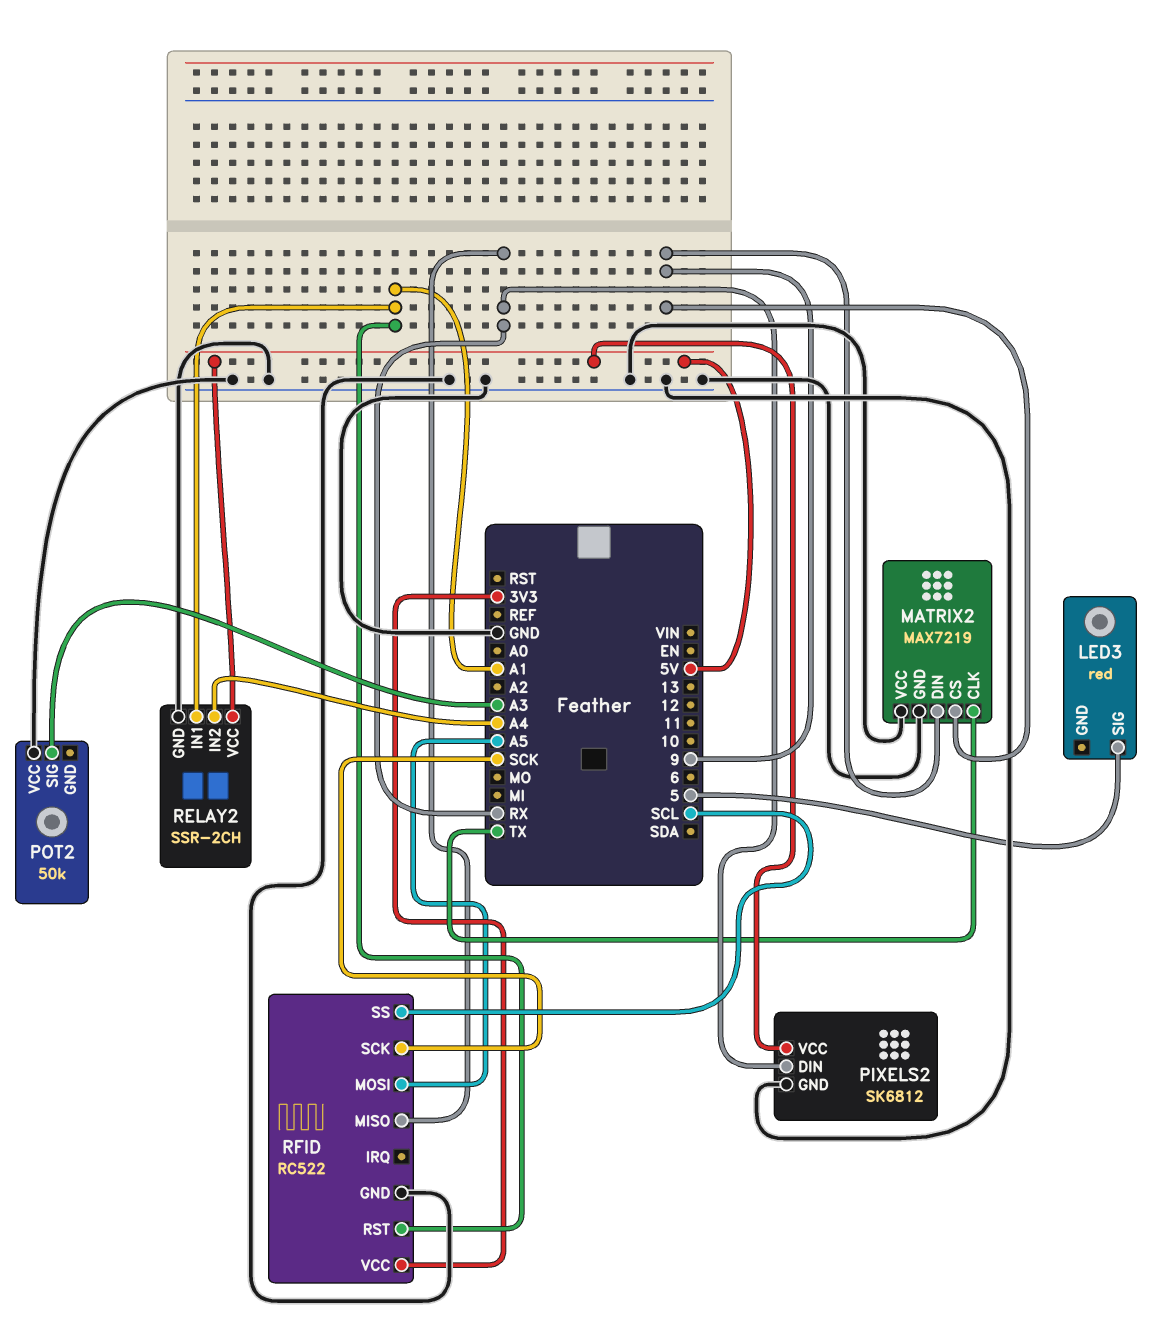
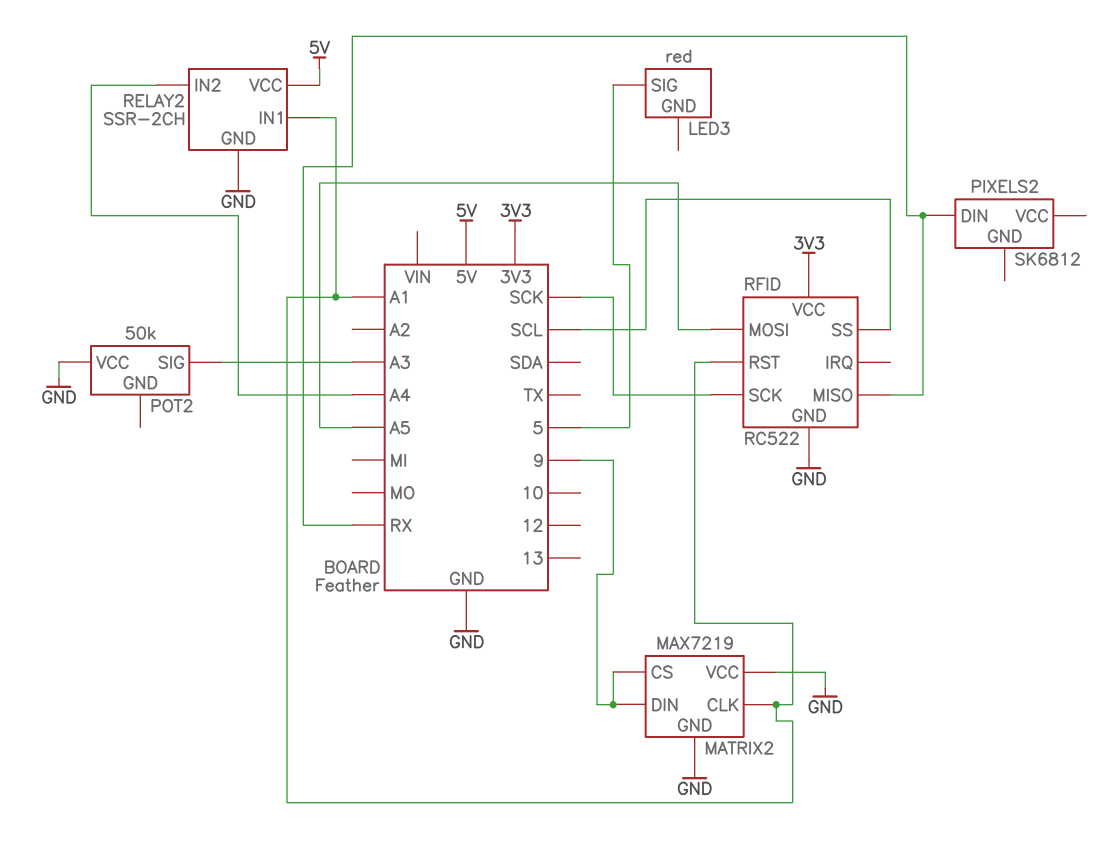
MATRIX2 pin CLK: TX -> A1
PIXELS2 pin GND: GND -> none
PIXELS2 pin VCC: 5V -> none

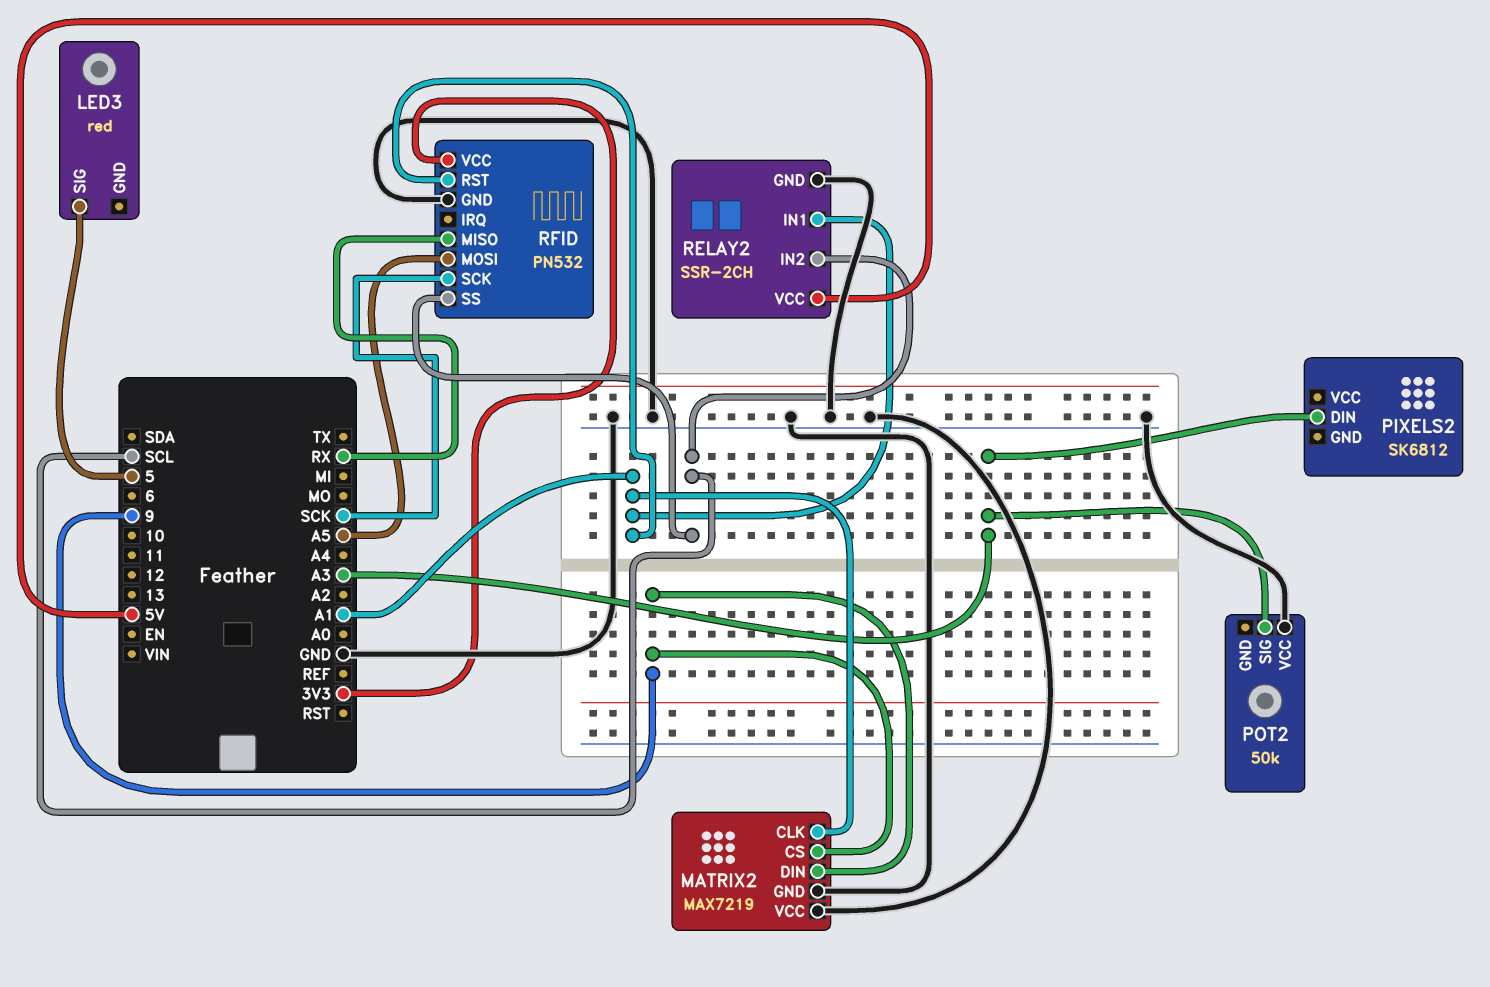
PIXELS2 pin DIN: RX -> A3
RELAY2 pin IN2: A4 -> SCL
RFID: RC522 -> PN532

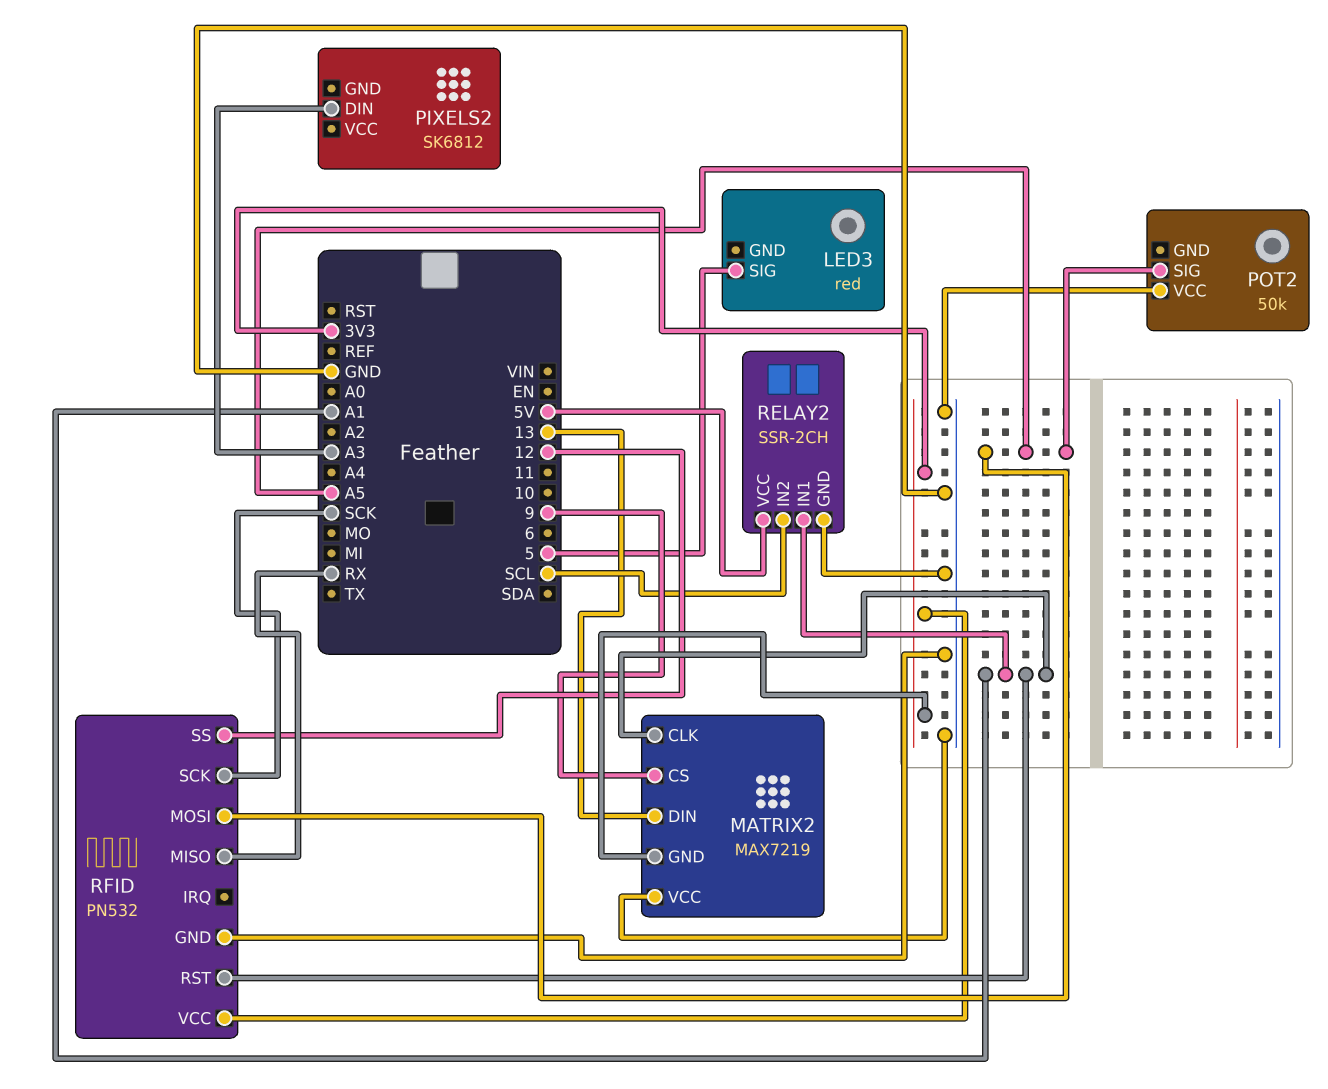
MATRIX2 pin DIN: 9 -> 13
MATRIX2 pin GND: GND -> 3V3
POT2 pin SIG: A3 -> A5
RFID pin SS: SCL -> 12

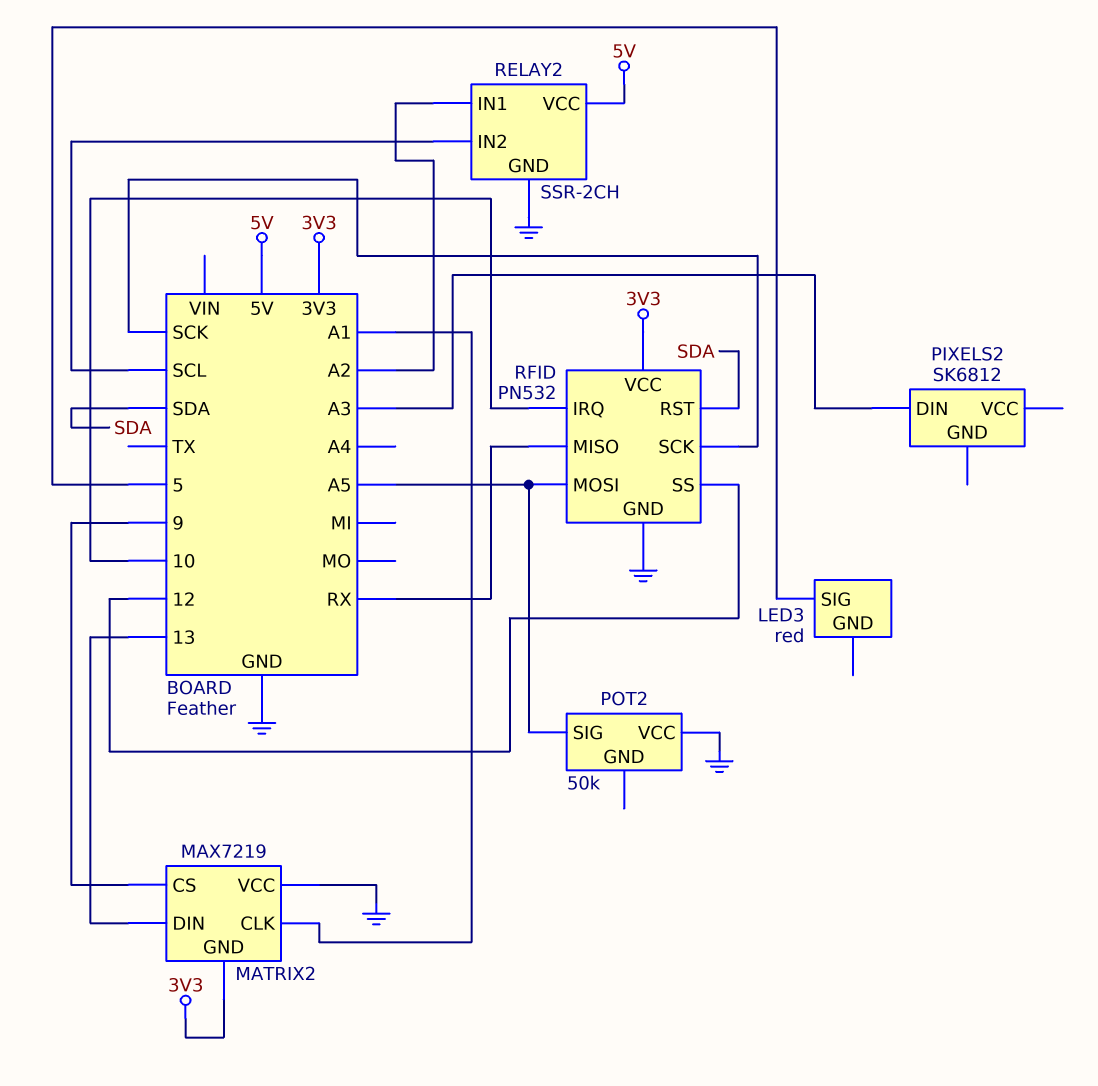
RELAY2 pin IN1: A1 -> A2
RFID pin IRQ: none -> 10
RFID pin RST: A1 -> SDA

